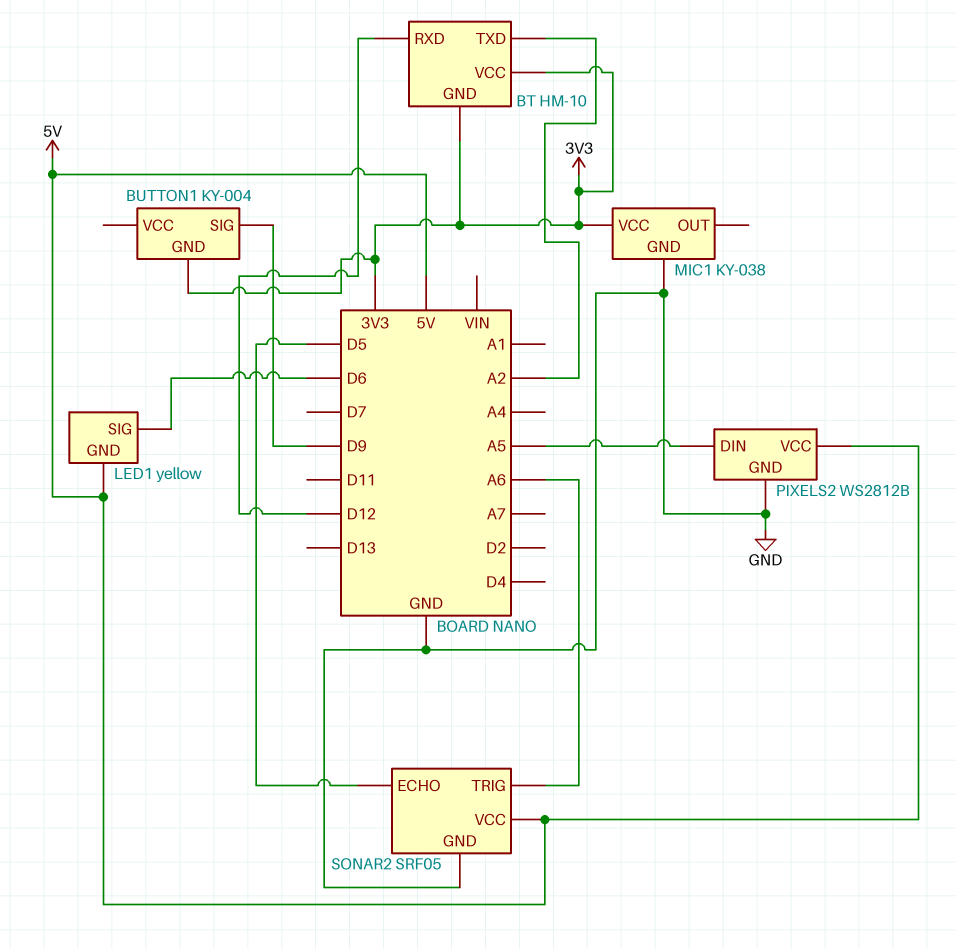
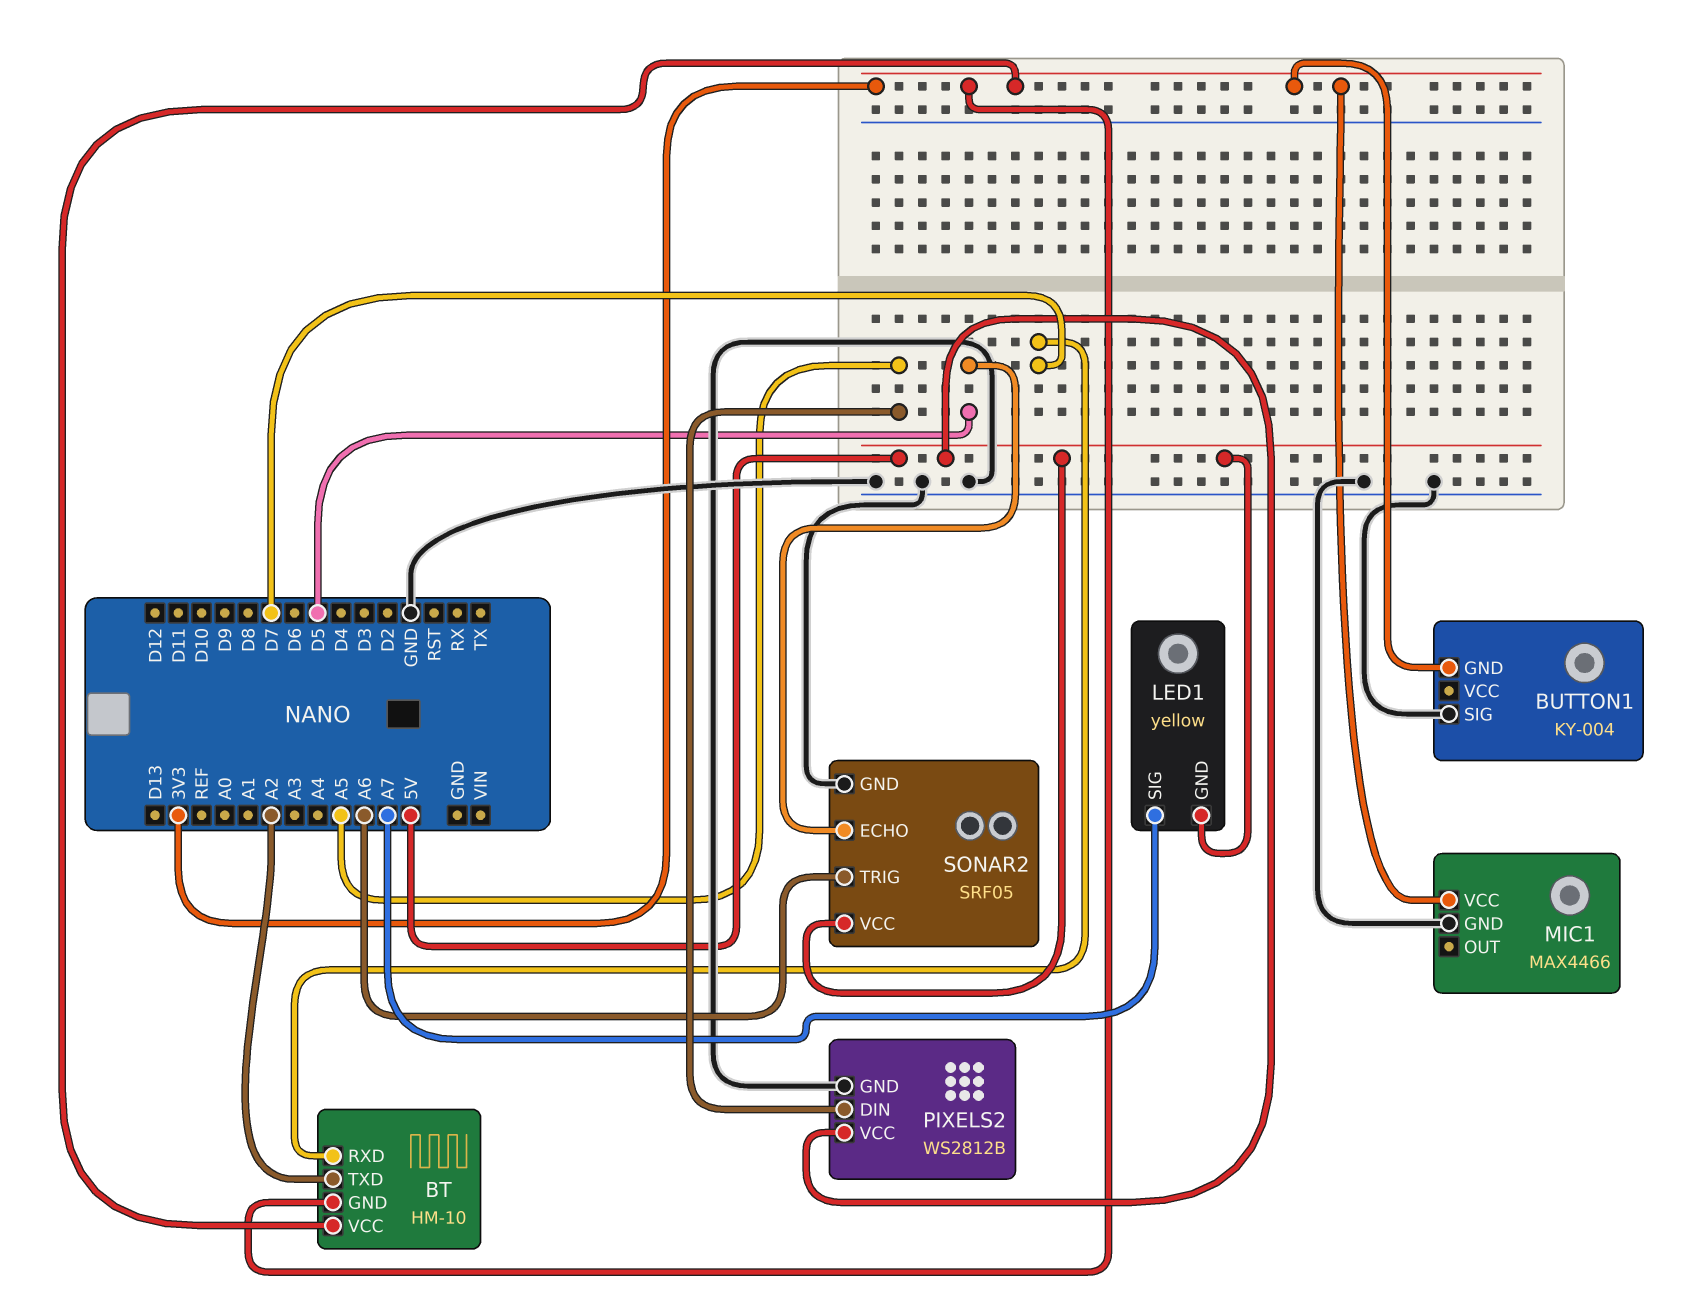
BT pin RXD: D12 -> D7
BUTTON1 pin SIG: D9 -> GND
LED1 pin SIG: D6 -> A7
MIC1: KY-038 -> MAX4466

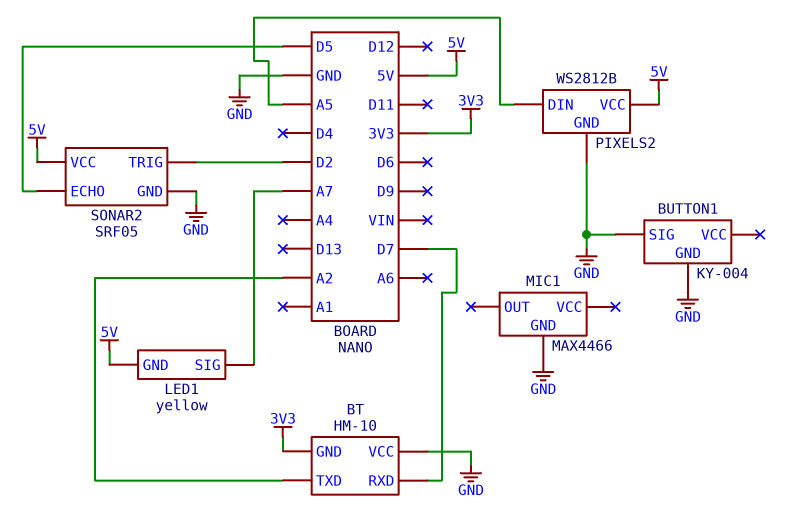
BT pin VCC: 3V3 -> GND
BUTTON1 pin GND: 3V3 -> GND
MIC1 pin VCC: 3V3 -> none
SONAR2 pin TRIG: A6 -> D2

